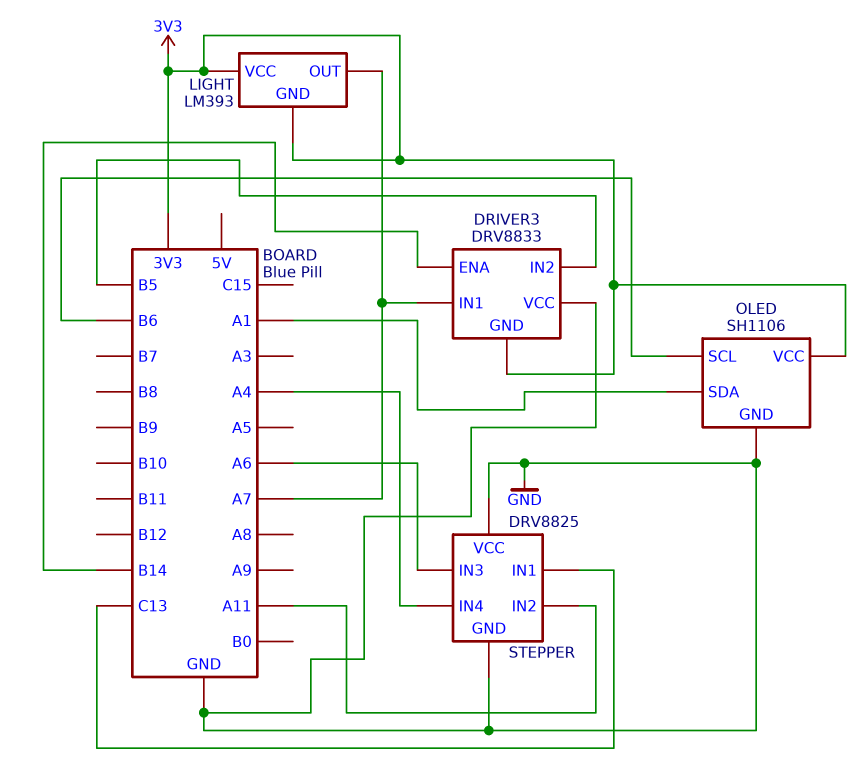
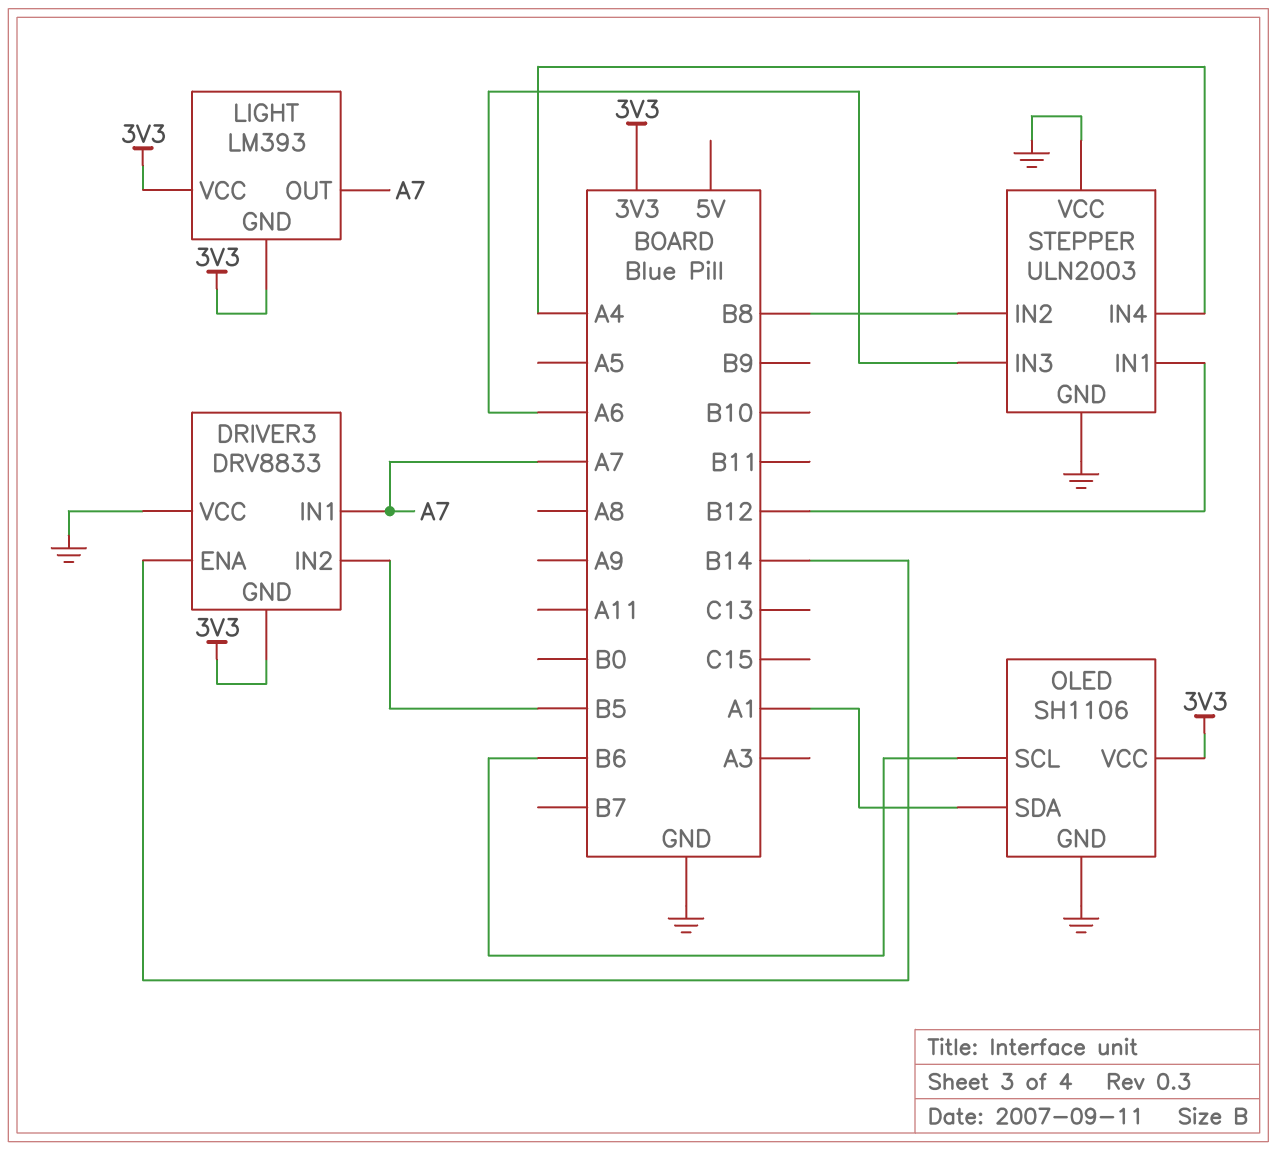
STEPPER: DRV8825 -> ULN2003
STEPPER pin IN1: C13 -> B12
STEPPER pin IN2: A11 -> B8

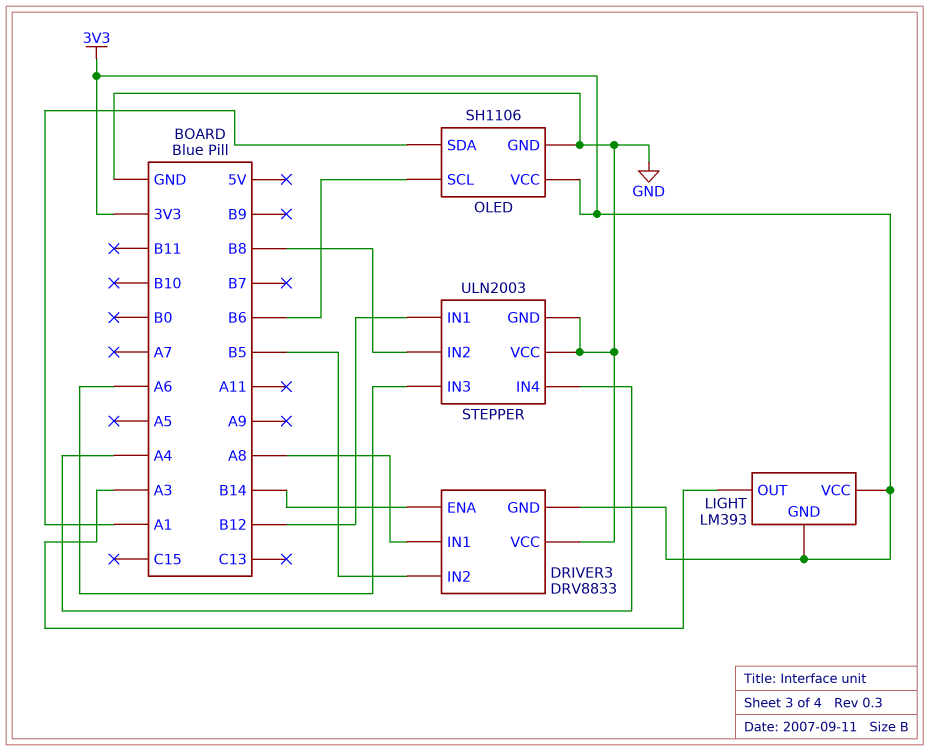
DRIVER3 pin IN1: A7 -> A8
LIGHT pin OUT: A7 -> A3

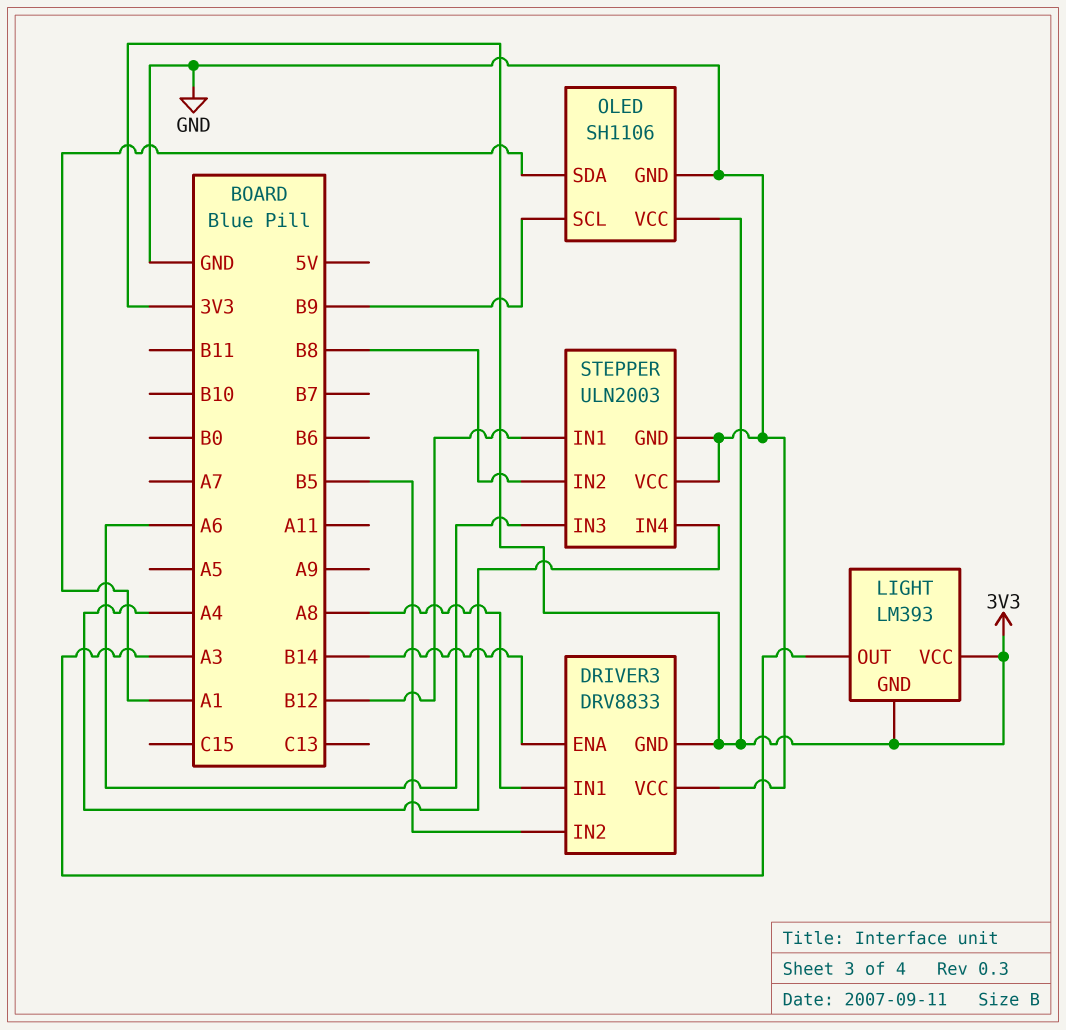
OLED pin SCL: B6 -> B9

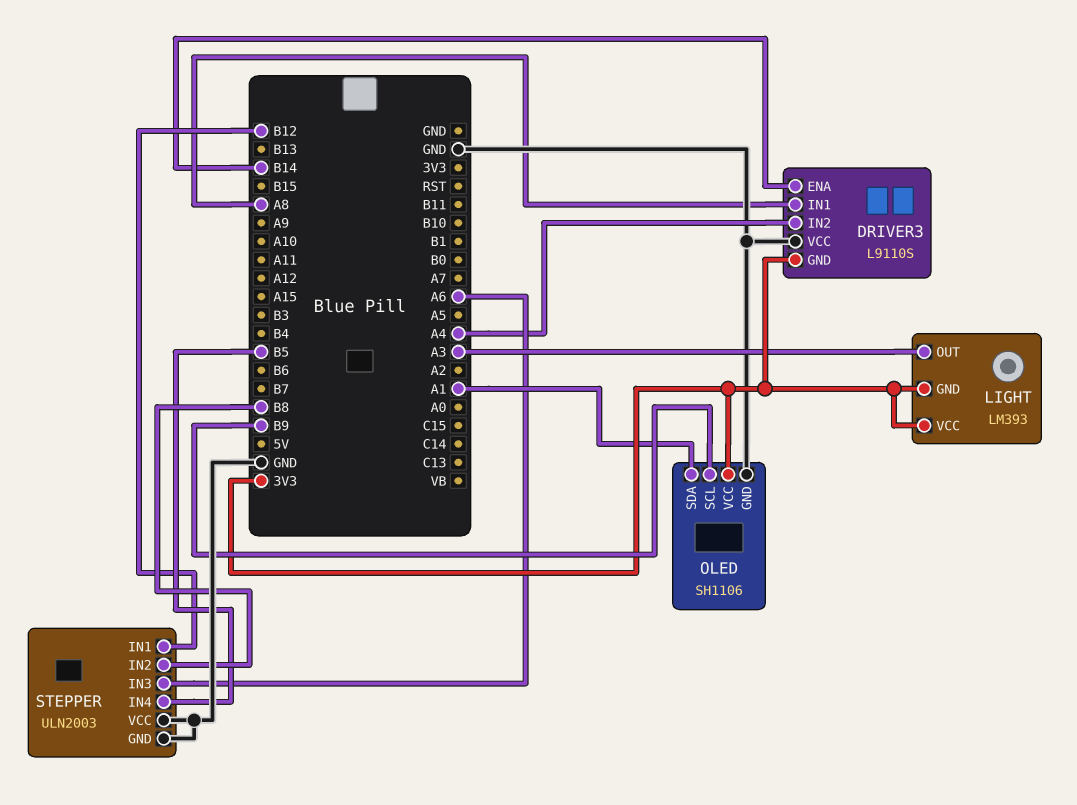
DRIVER3: DRV8833 -> L9110S
DRIVER3 pin IN2: B5 -> A4
STEPPER pin IN4: A4 -> B5

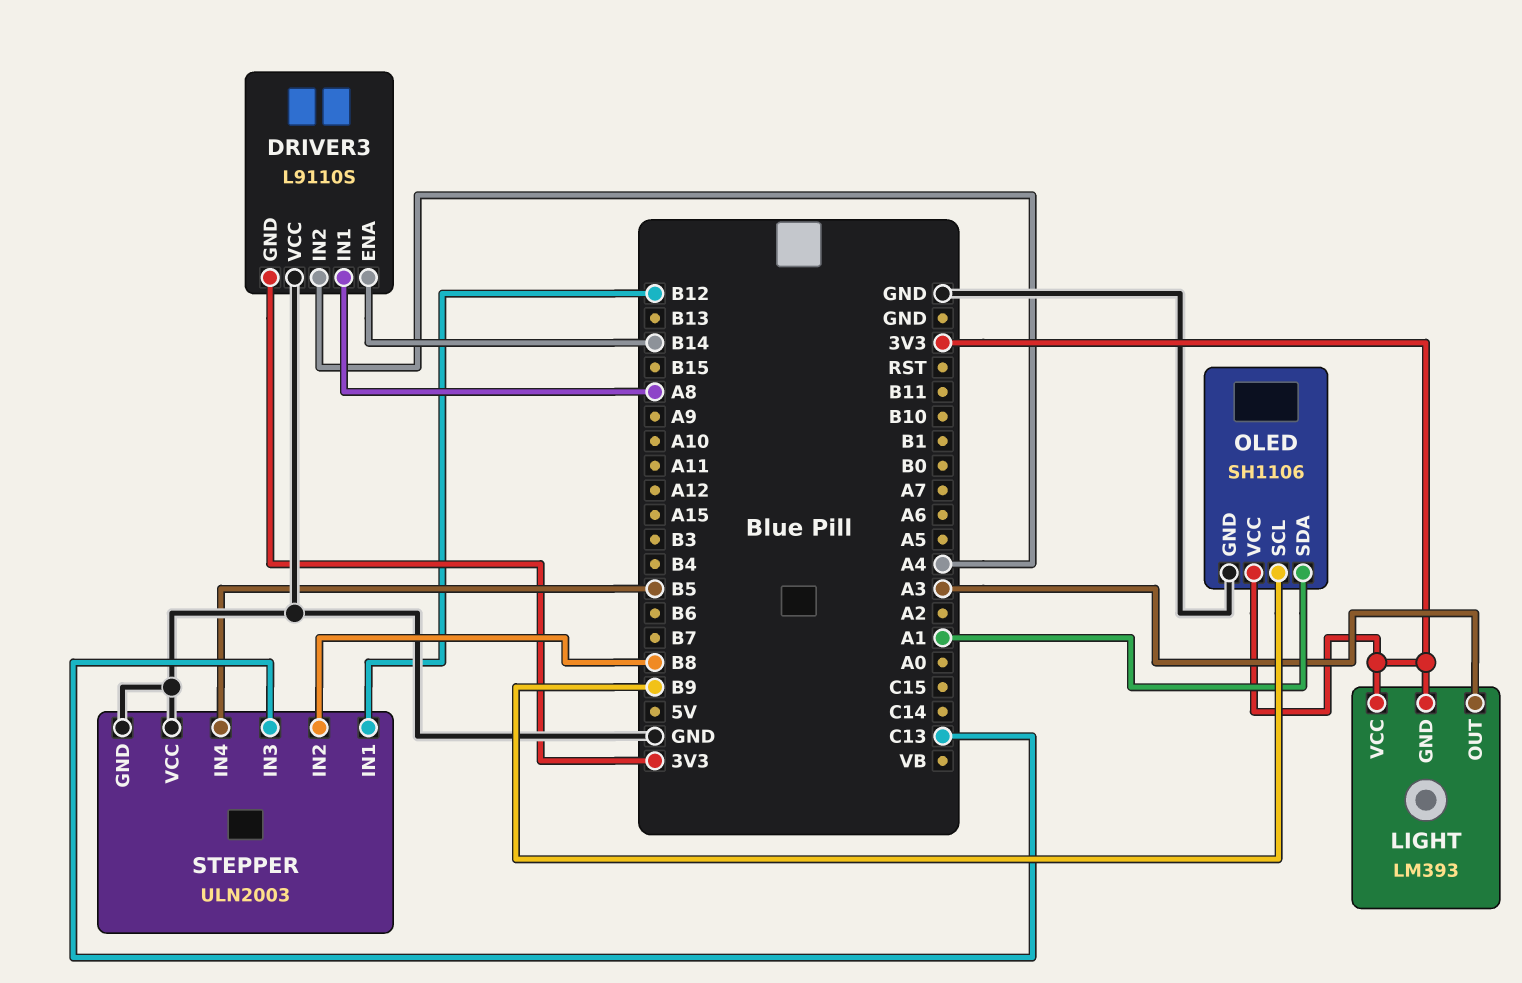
STEPPER pin IN3: A6 -> C13

